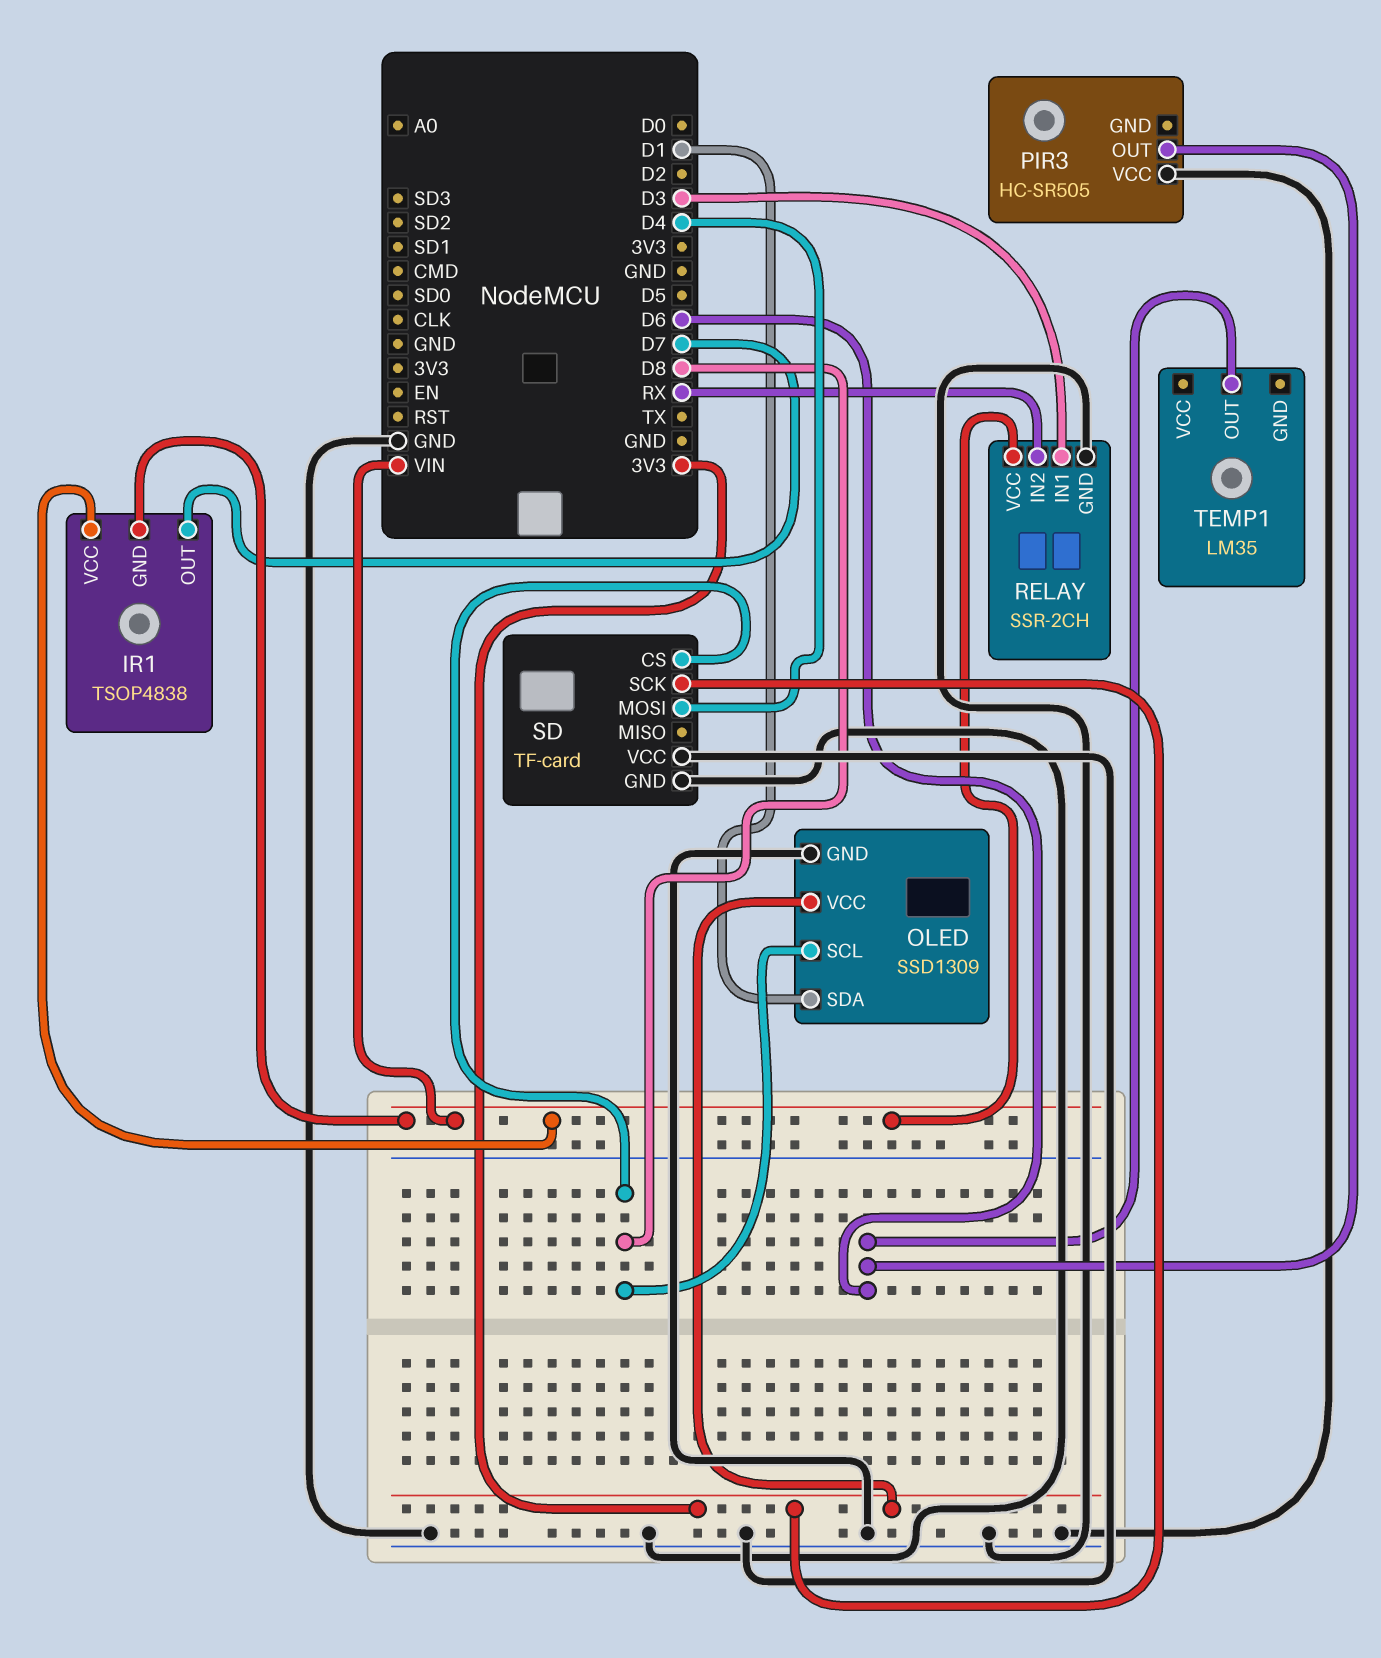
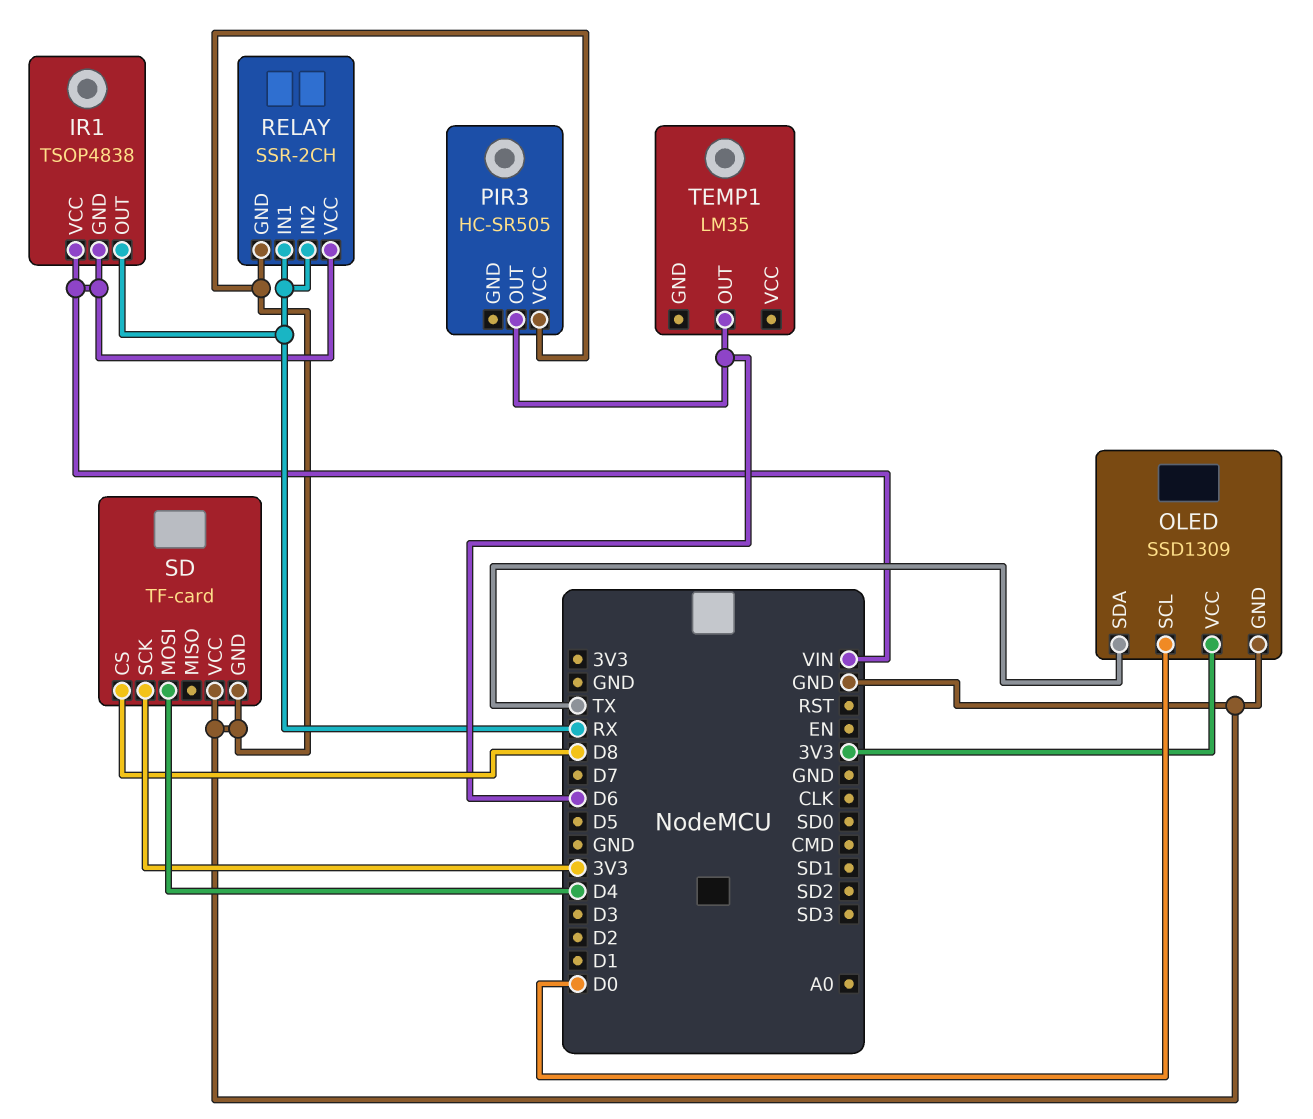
IR1 pin OUT: D7 -> RX
OLED pin SCL: D8 -> D0
OLED pin SDA: D1 -> TX
RELAY pin IN1: D3 -> RX

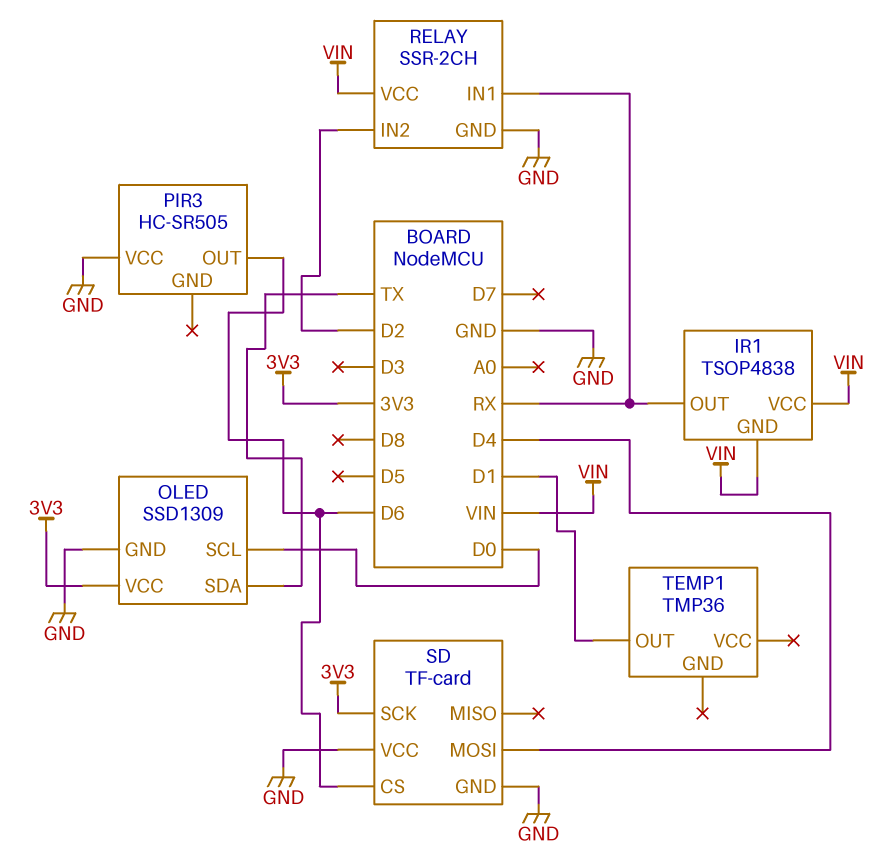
RELAY pin IN2: RX -> D2
SD pin CS: D8 -> D6
TEMP1: LM35 -> TMP36
TEMP1 pin OUT: D6 -> D1

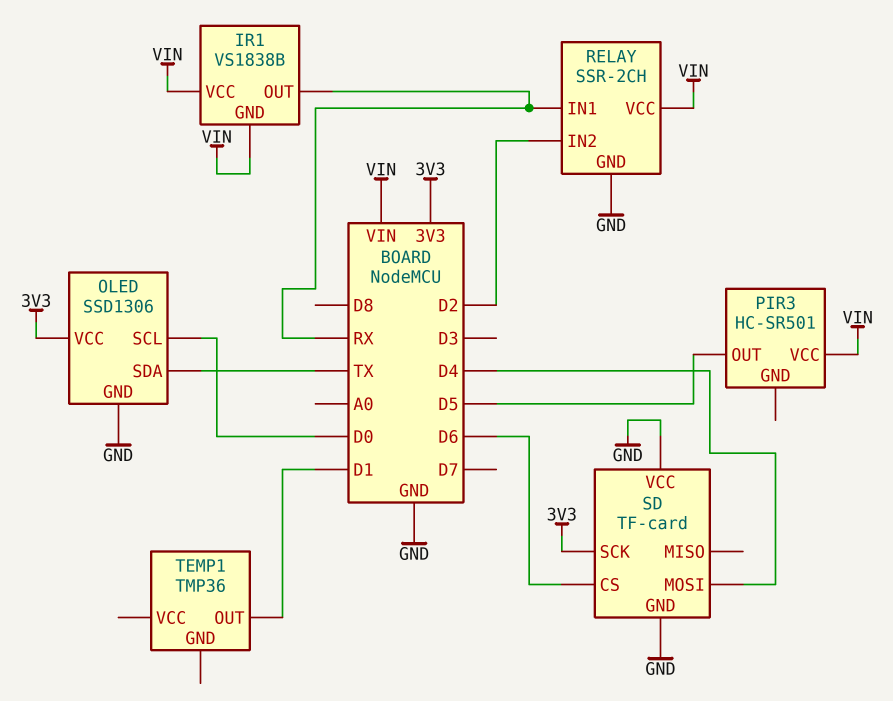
IR1: TSOP4838 -> VS1838B
OLED: SSD1309 -> SSD1306
PIR3: HC-SR505 -> HC-SR501
PIR3 pin OUT: D6 -> D5
PIR3 pin VCC: GND -> VIN

